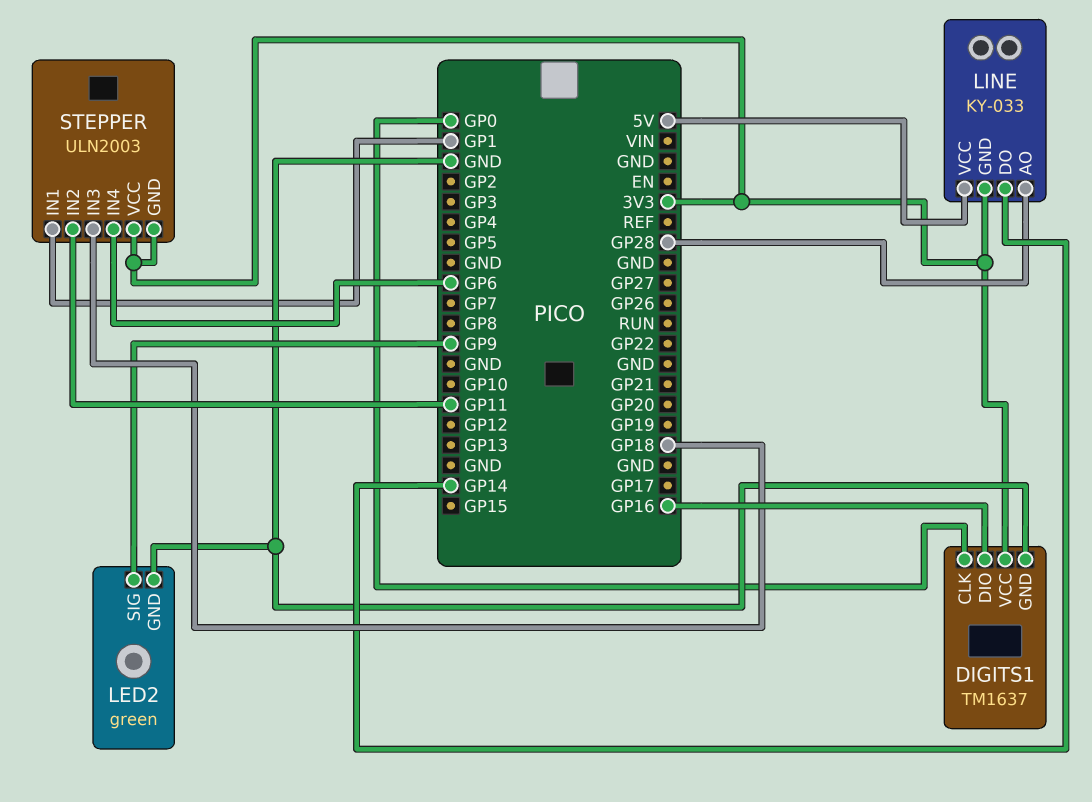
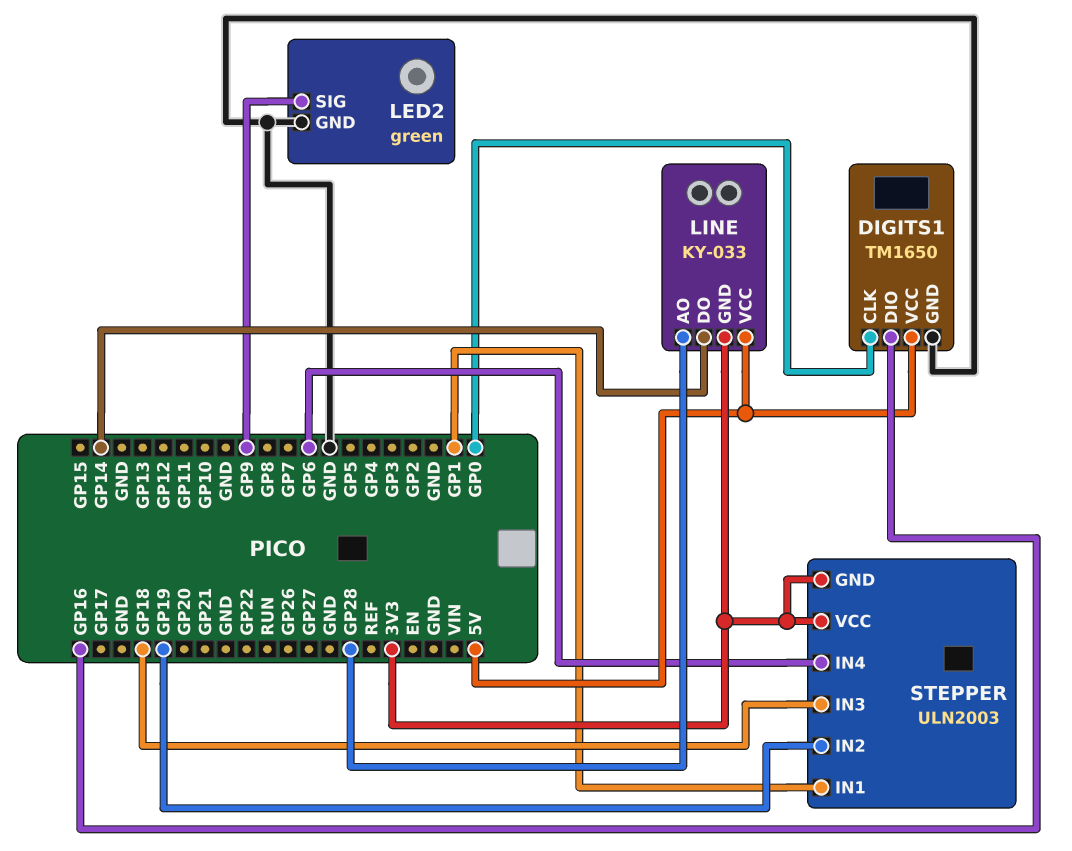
DIGITS1: TM1637 -> TM1650
DIGITS1 pin VCC: 3V3 -> 5V
STEPPER pin IN2: GP11 -> GP19

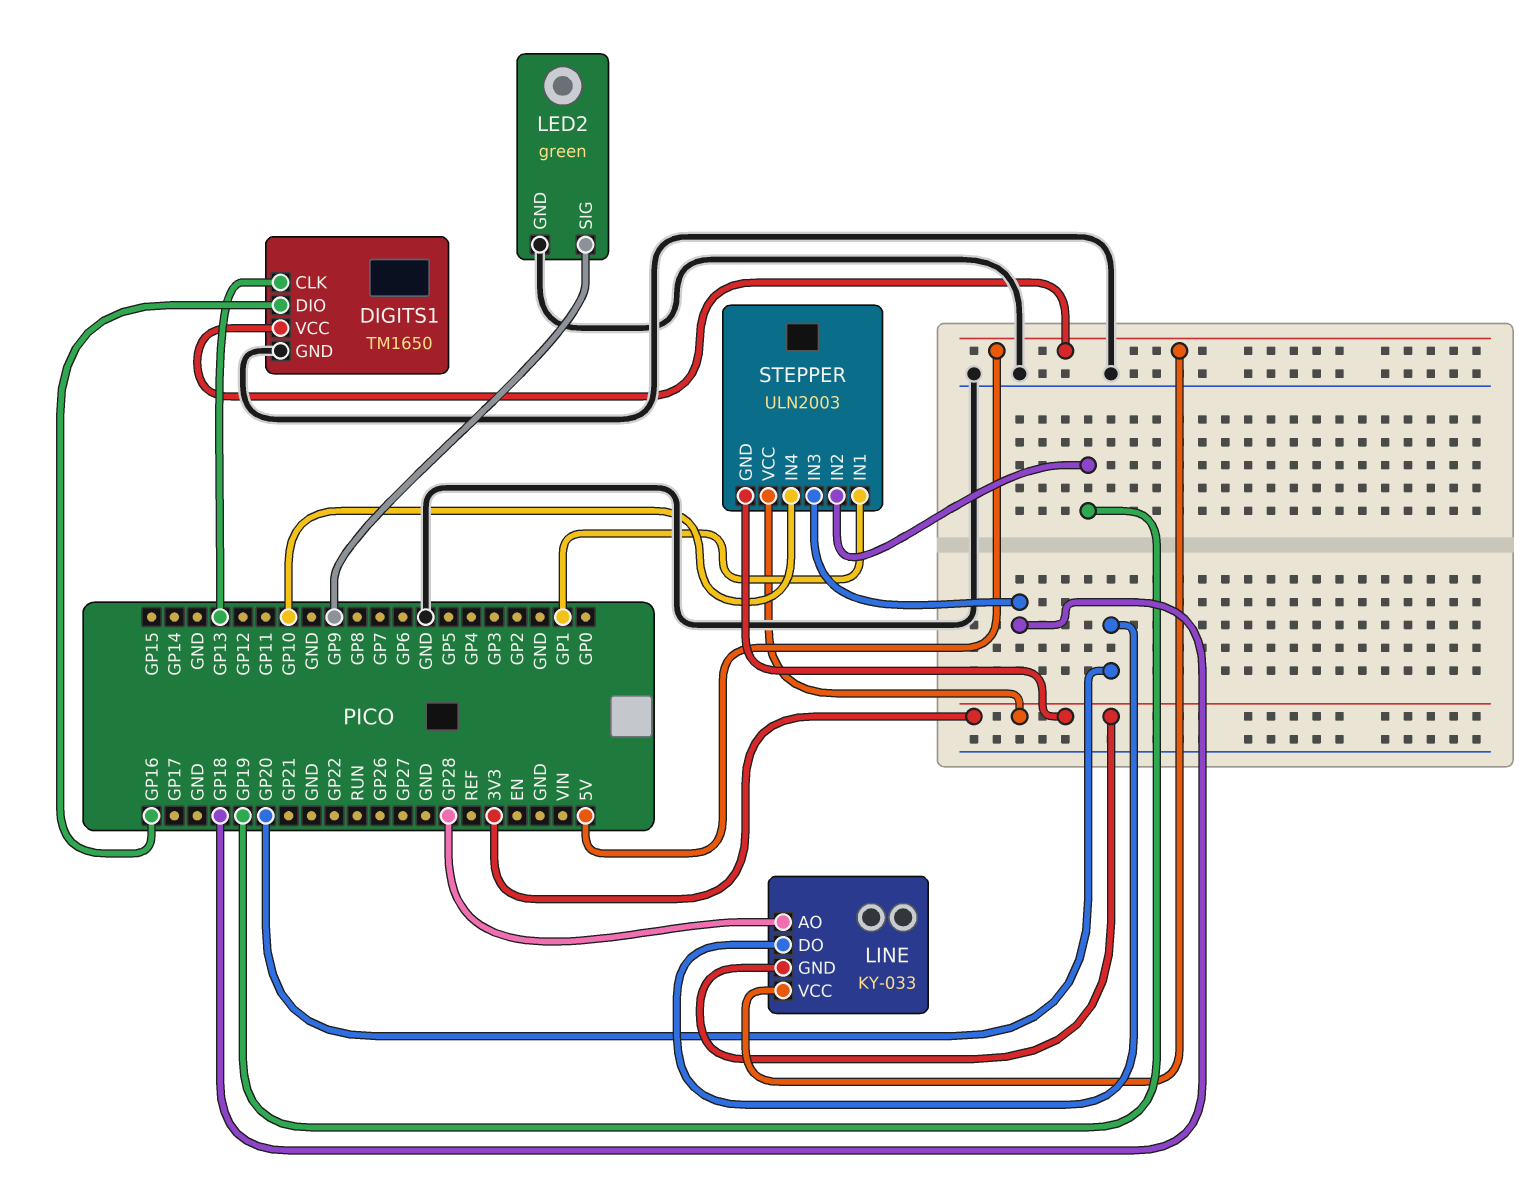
DIGITS1 pin CLK: GP0 -> GP13
LINE pin DO: GP14 -> GP20
STEPPER pin IN4: GP6 -> GP10

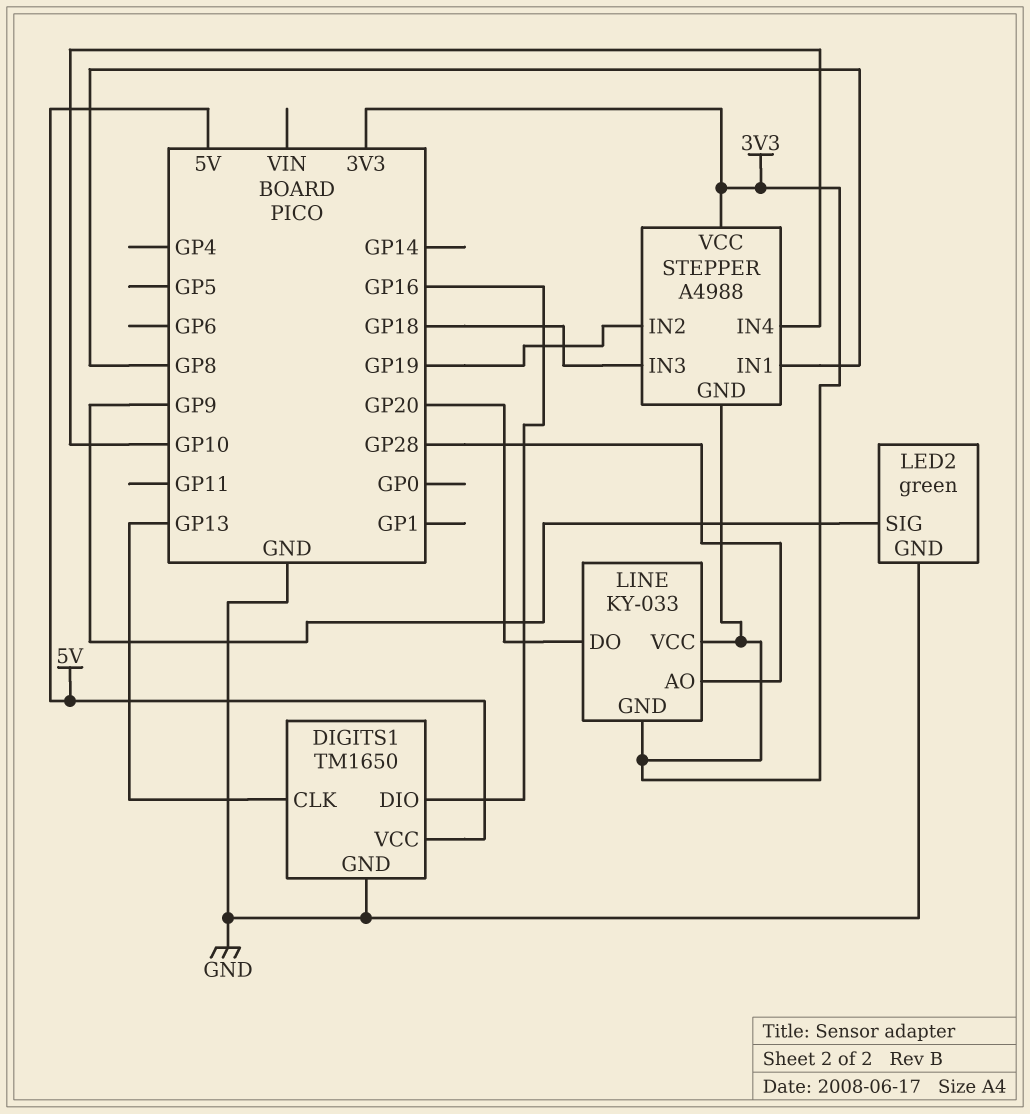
LINE pin VCC: 5V -> 3V3
STEPPER: ULN2003 -> A4988
STEPPER pin IN1: GP1 -> GP8

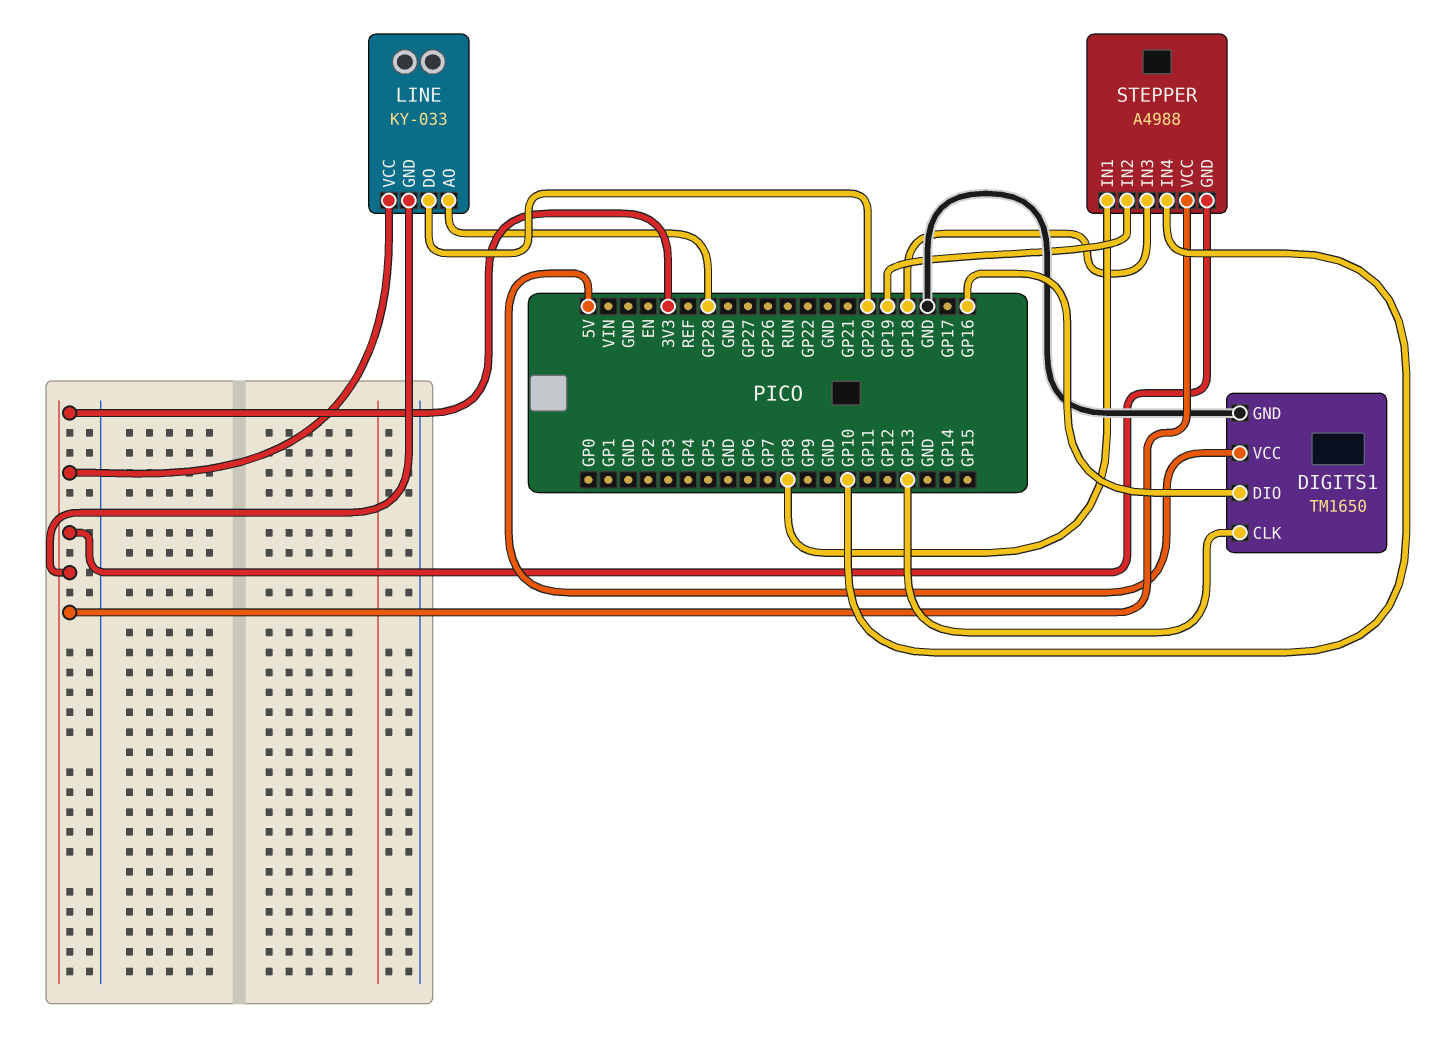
LED2: green -> none
LED2 pin GND: GND -> none
LED2 pin SIG: GP9 -> none

